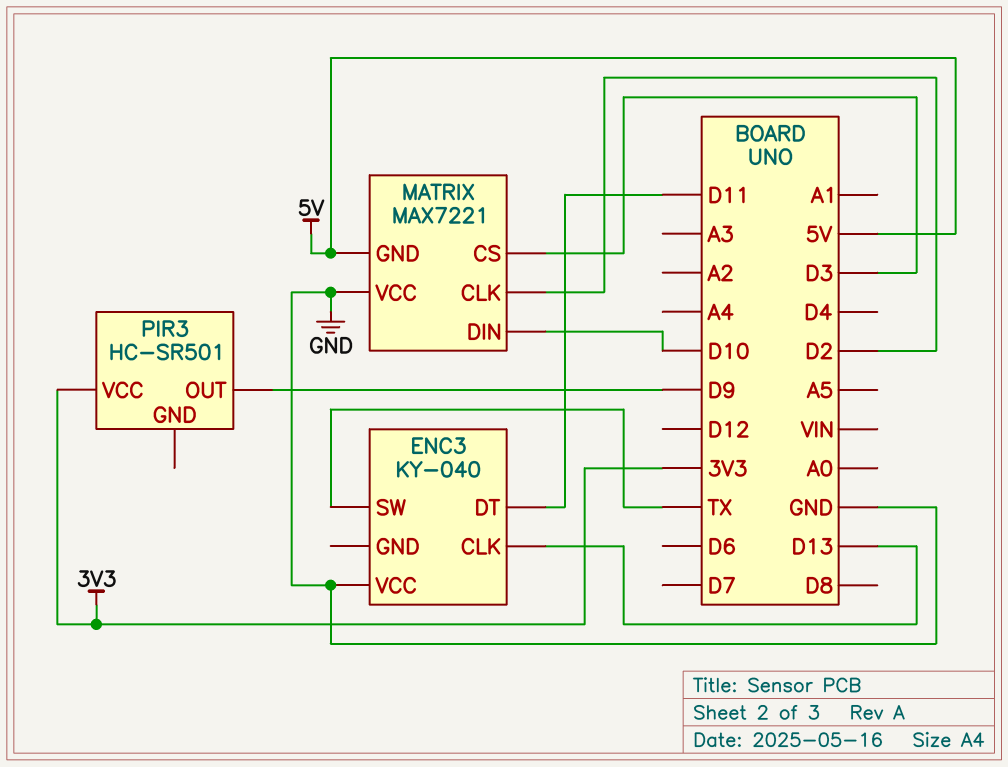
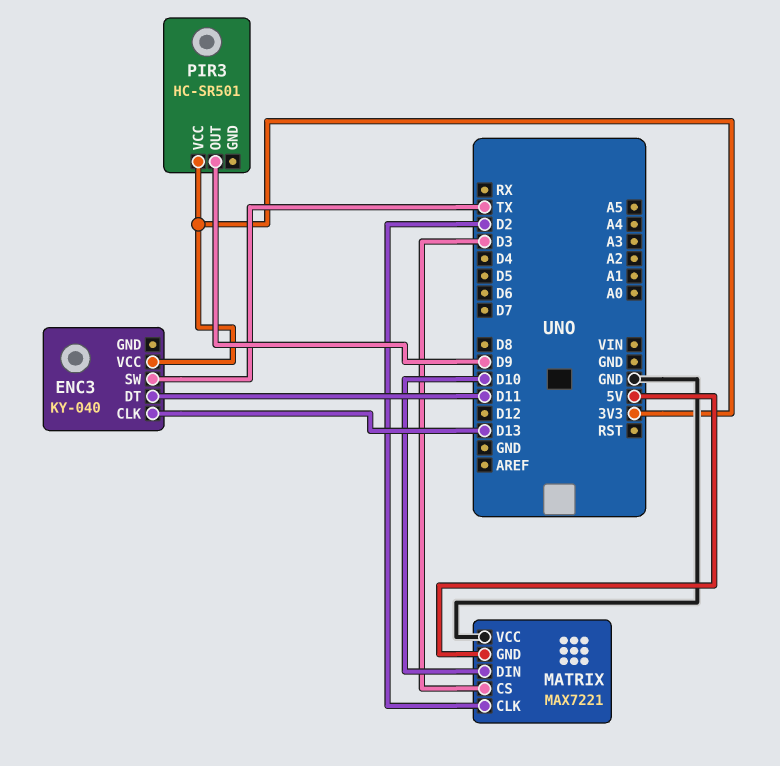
ENC3 pin VCC: GND -> 3V3

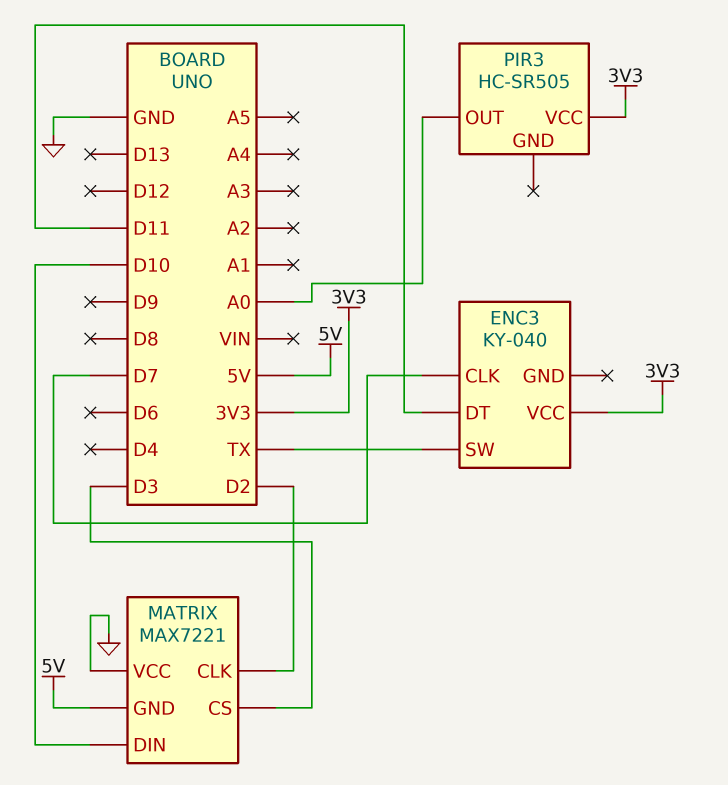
ENC3 pin CLK: D13 -> D7
PIR3: HC-SR501 -> HC-SR505
PIR3 pin OUT: D9 -> A0

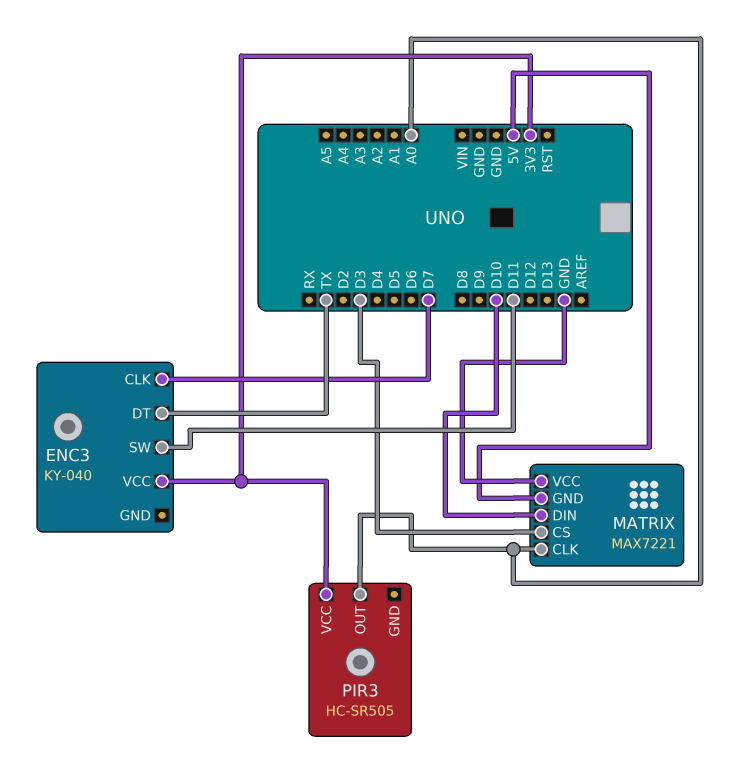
ENC3 pin DT: D11 -> TX
ENC3 pin SW: TX -> D11
MATRIX pin CLK: D2 -> A0

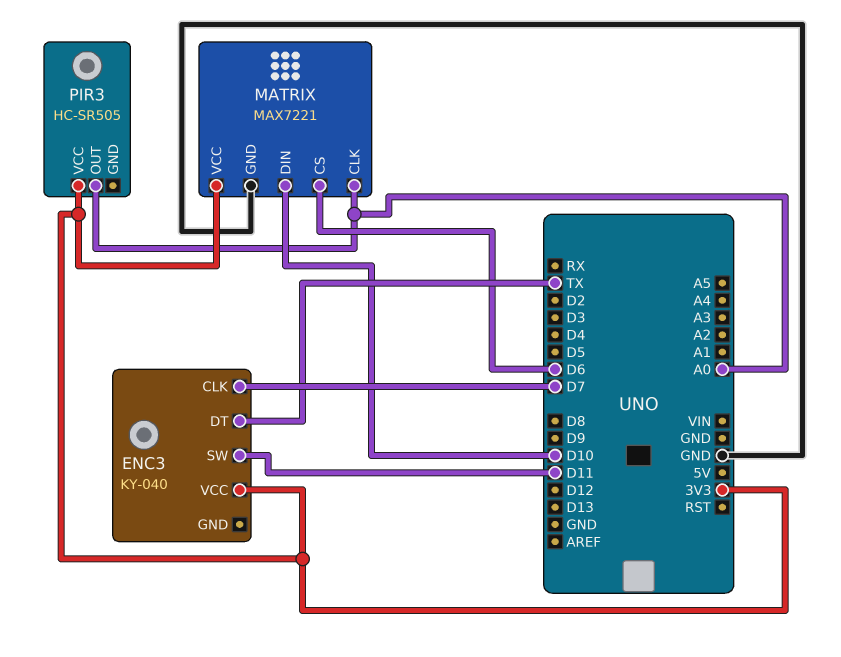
MATRIX pin CS: D3 -> D6
MATRIX pin GND: 5V -> GND
MATRIX pin VCC: GND -> 3V3

